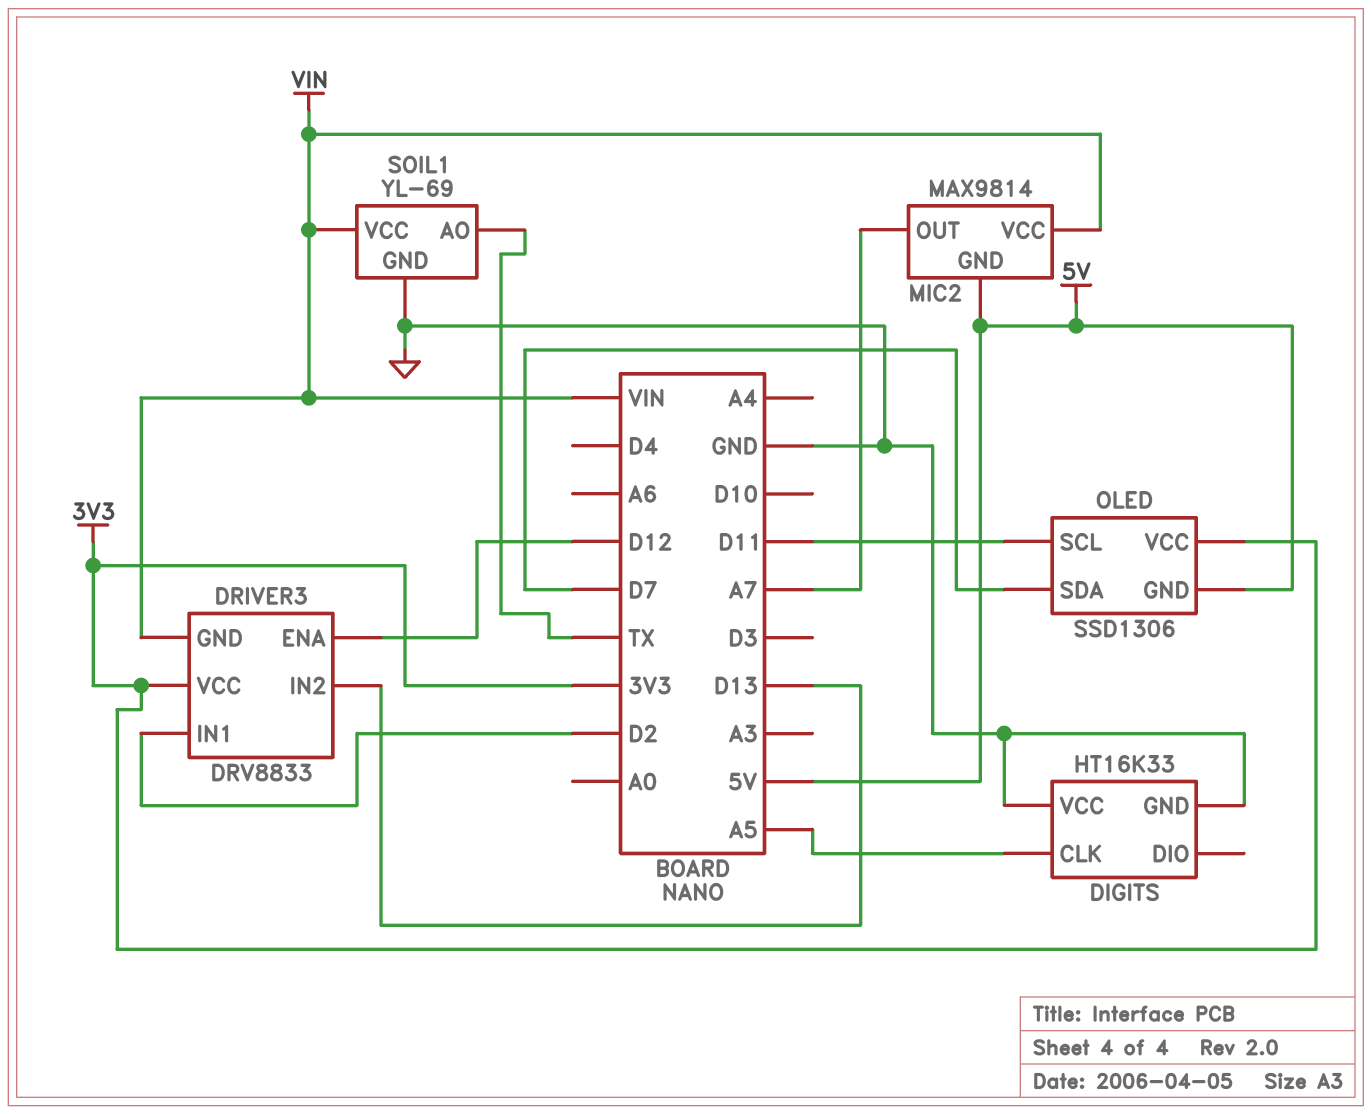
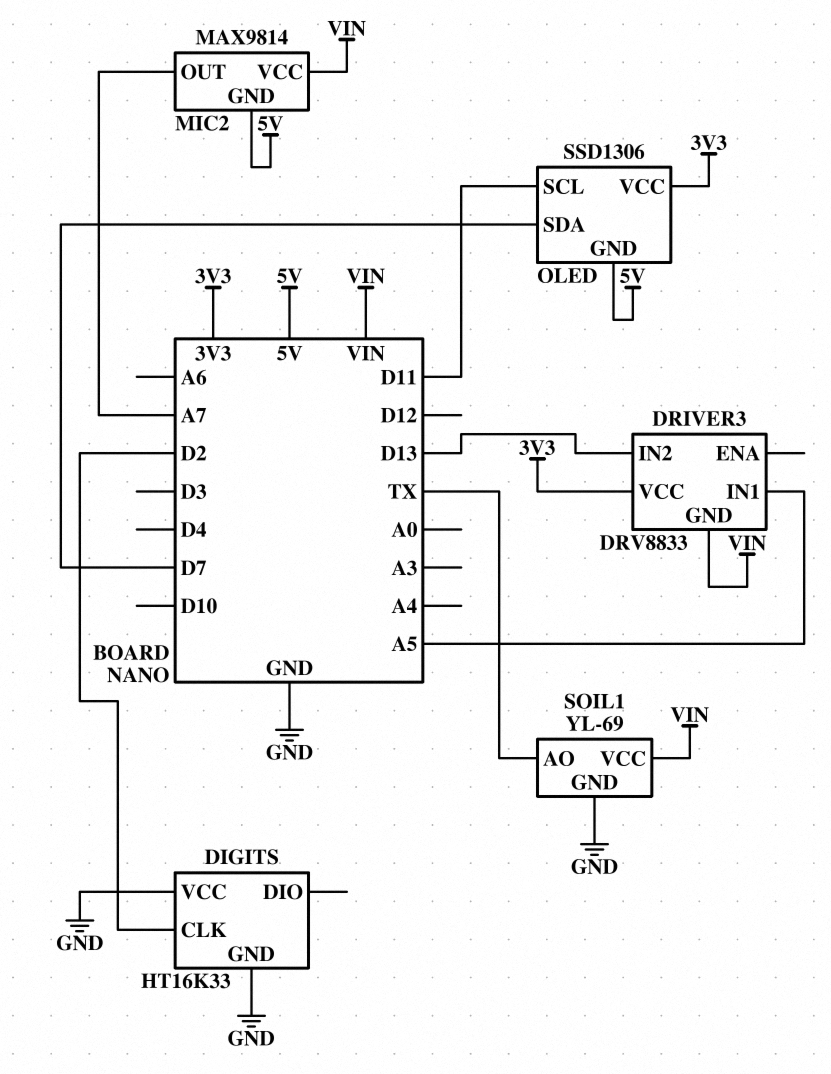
DIGITS pin CLK: A5 -> D2
DRIVER3 pin ENA: D12 -> none
DRIVER3 pin IN1: D2 -> A5

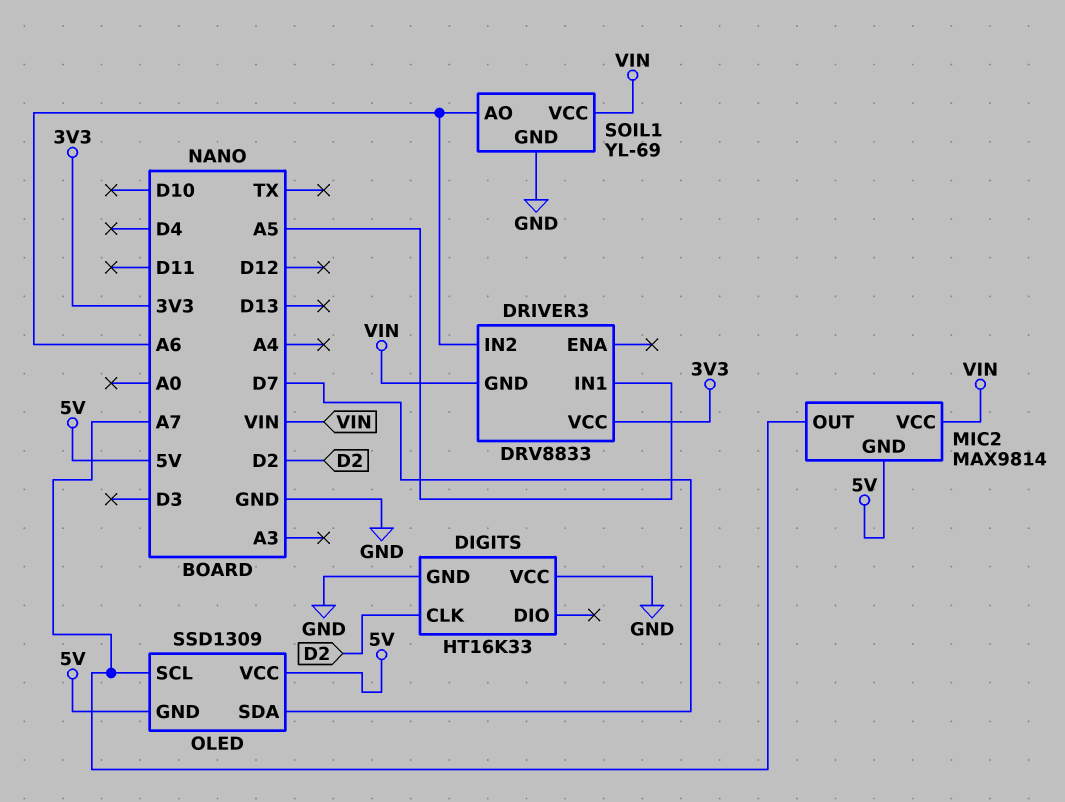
DRIVER3 pin IN2: D13 -> A6
OLED: SSD1306 -> SSD1309
OLED pin SCL: D11 -> A7
OLED pin VCC: 3V3 -> 5V
SOIL1 pin AO: TX -> A6

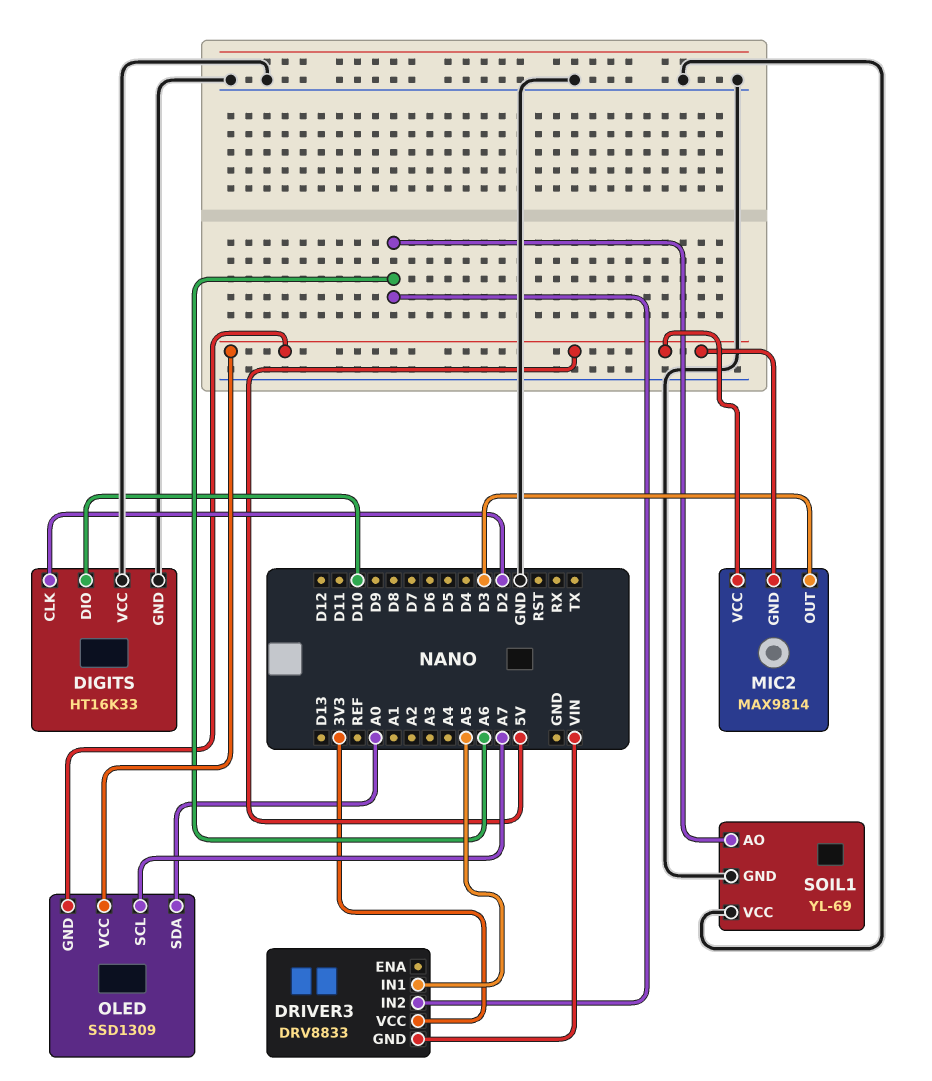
DIGITS pin DIO: none -> D10
MIC2 pin OUT: A7 -> D3
MIC2 pin VCC: VIN -> 5V
OLED pin SDA: D7 -> A0
SOIL1 pin VCC: VIN -> GND

